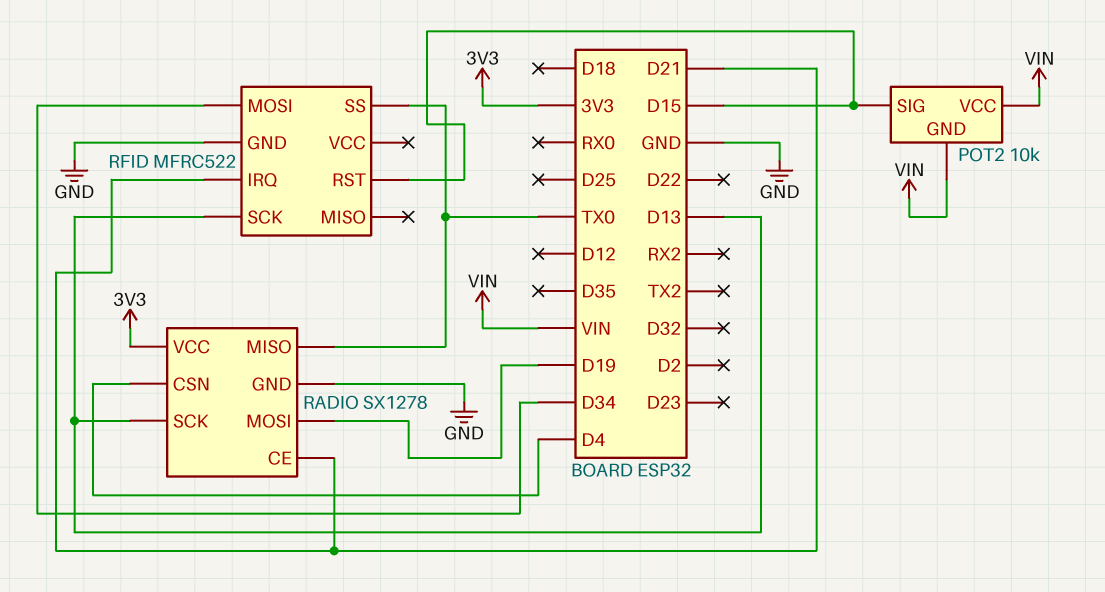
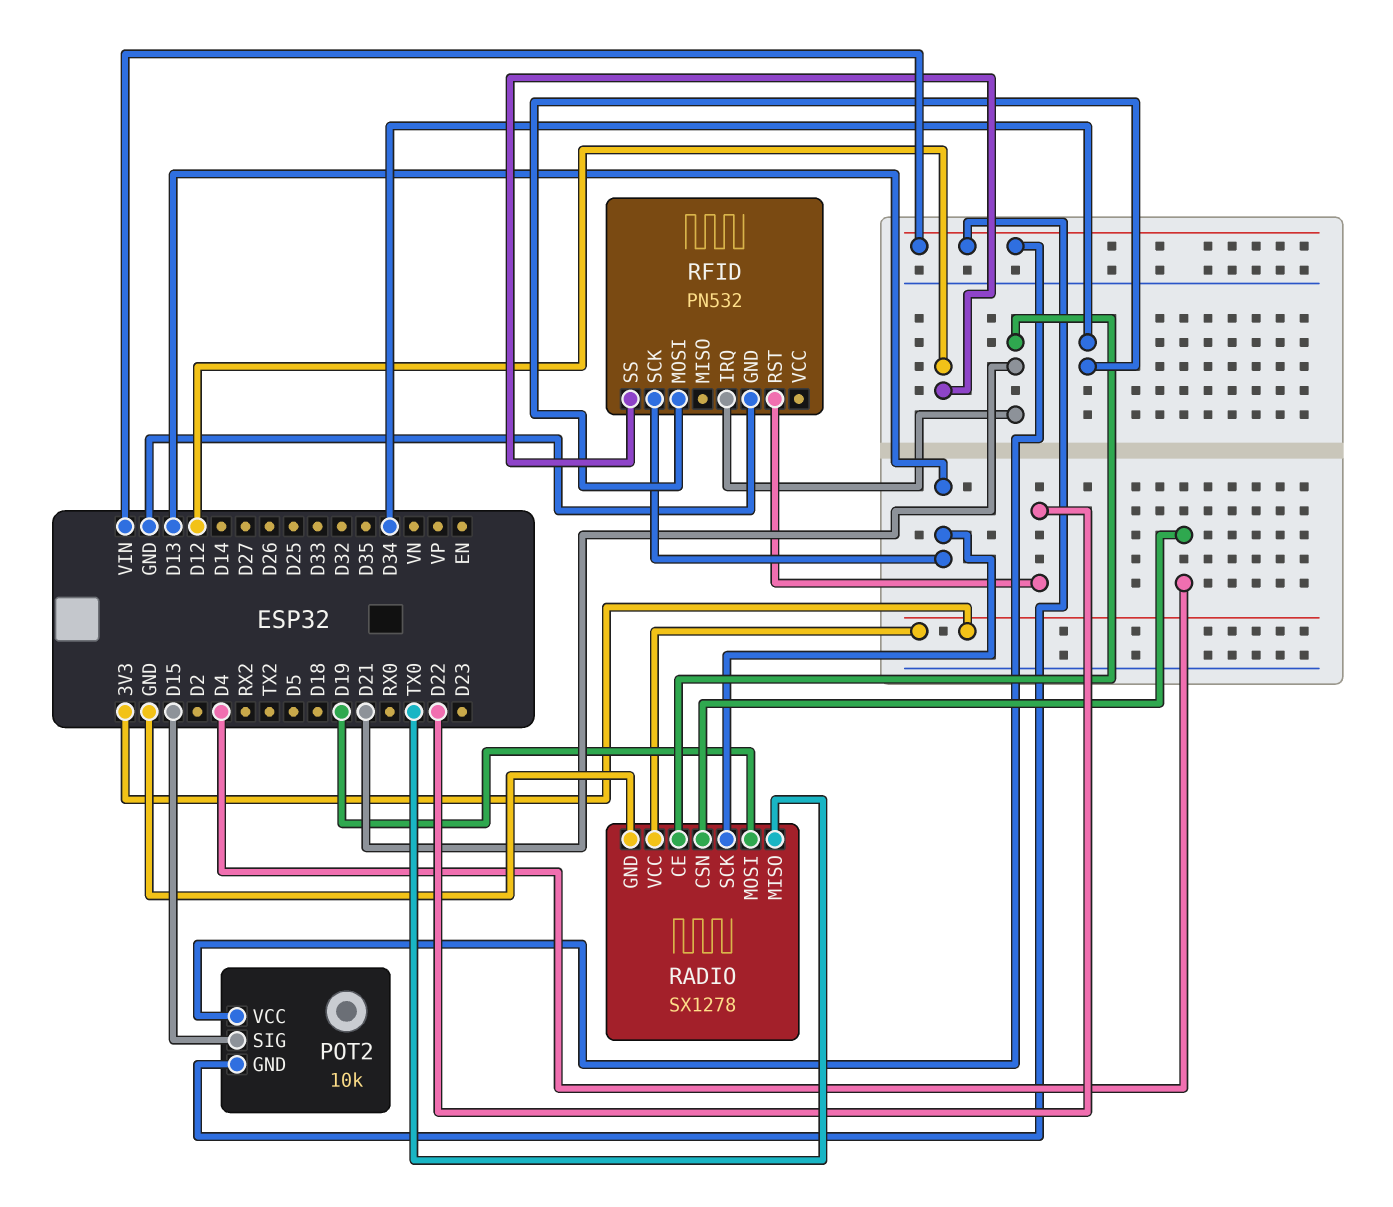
RFID: MFRC522 -> PN532
RFID pin RST: D15 -> D22
RFID pin SS: TX0 -> D12

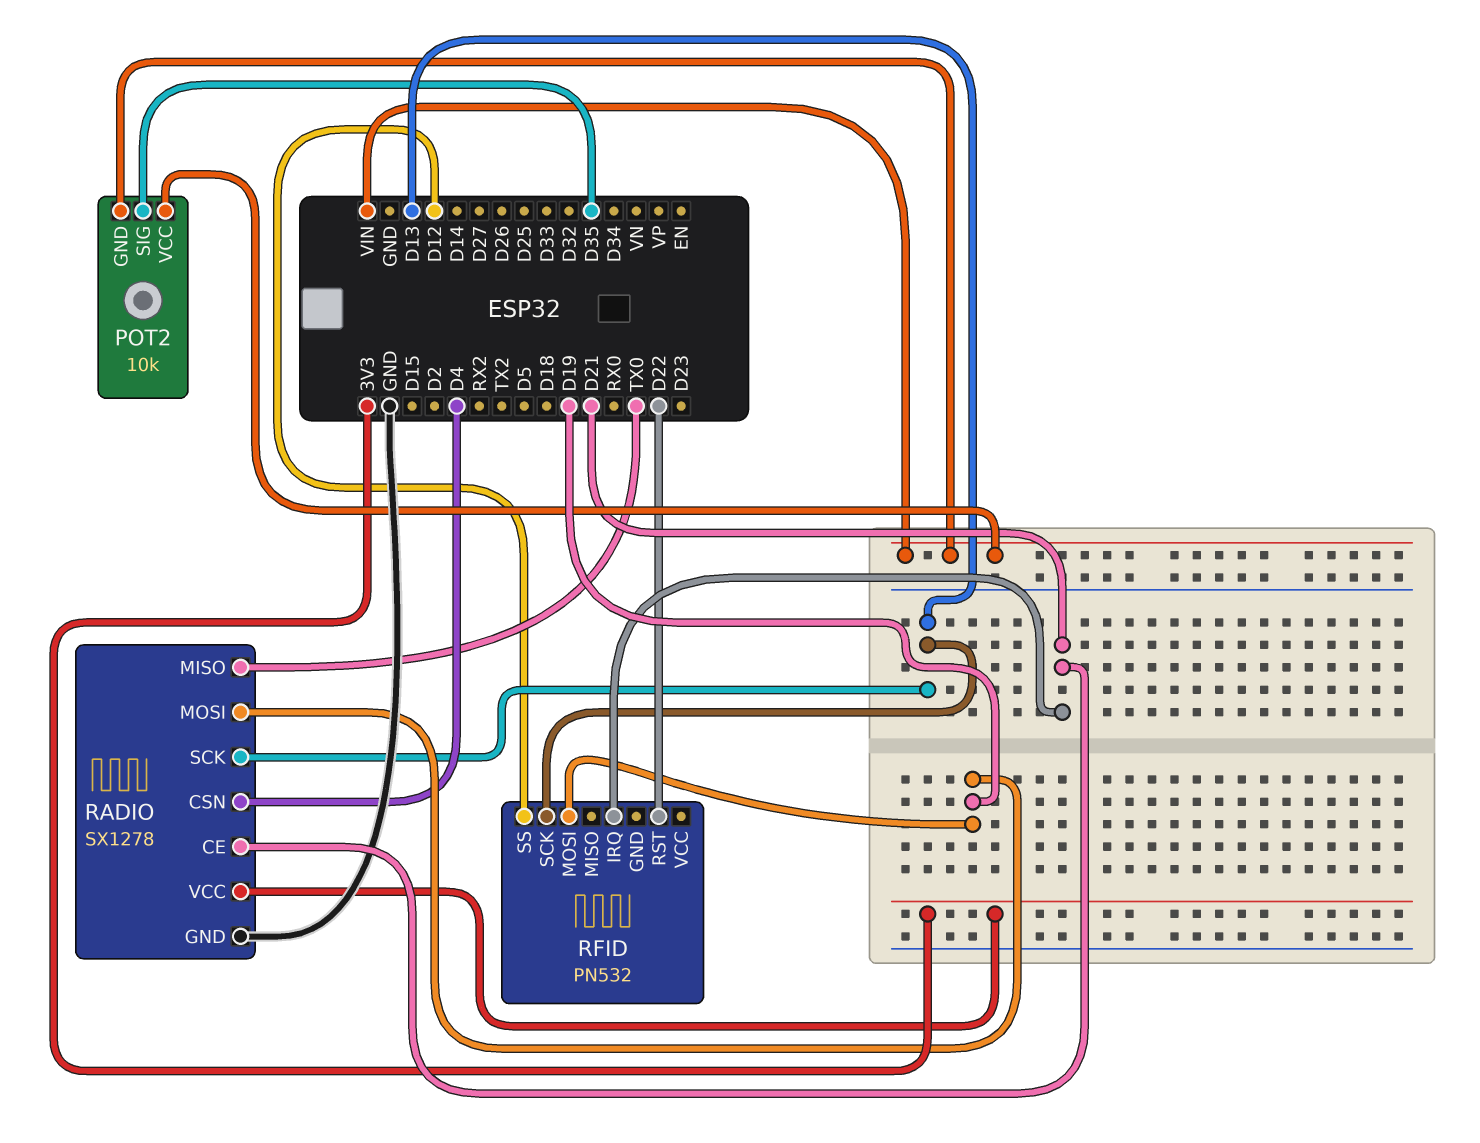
POT2 pin SIG: D15 -> D35
RFID pin GND: GND -> none
RFID pin MOSI: D34 -> D19

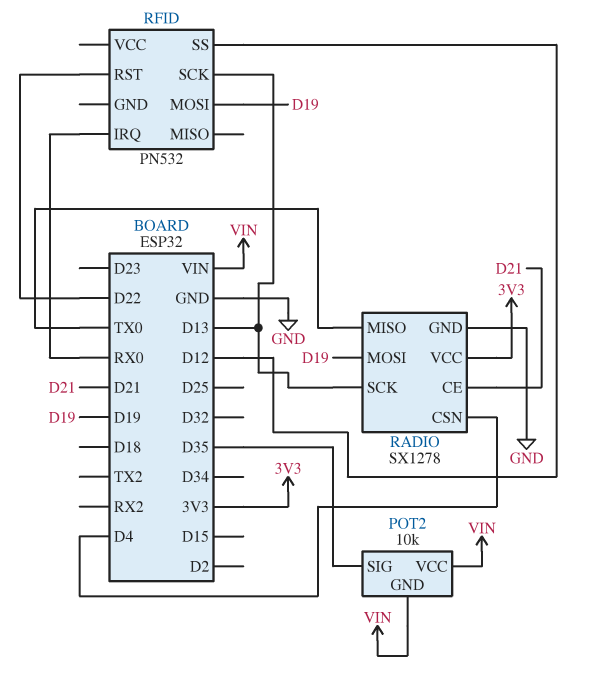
RFID pin IRQ: D21 -> RX0

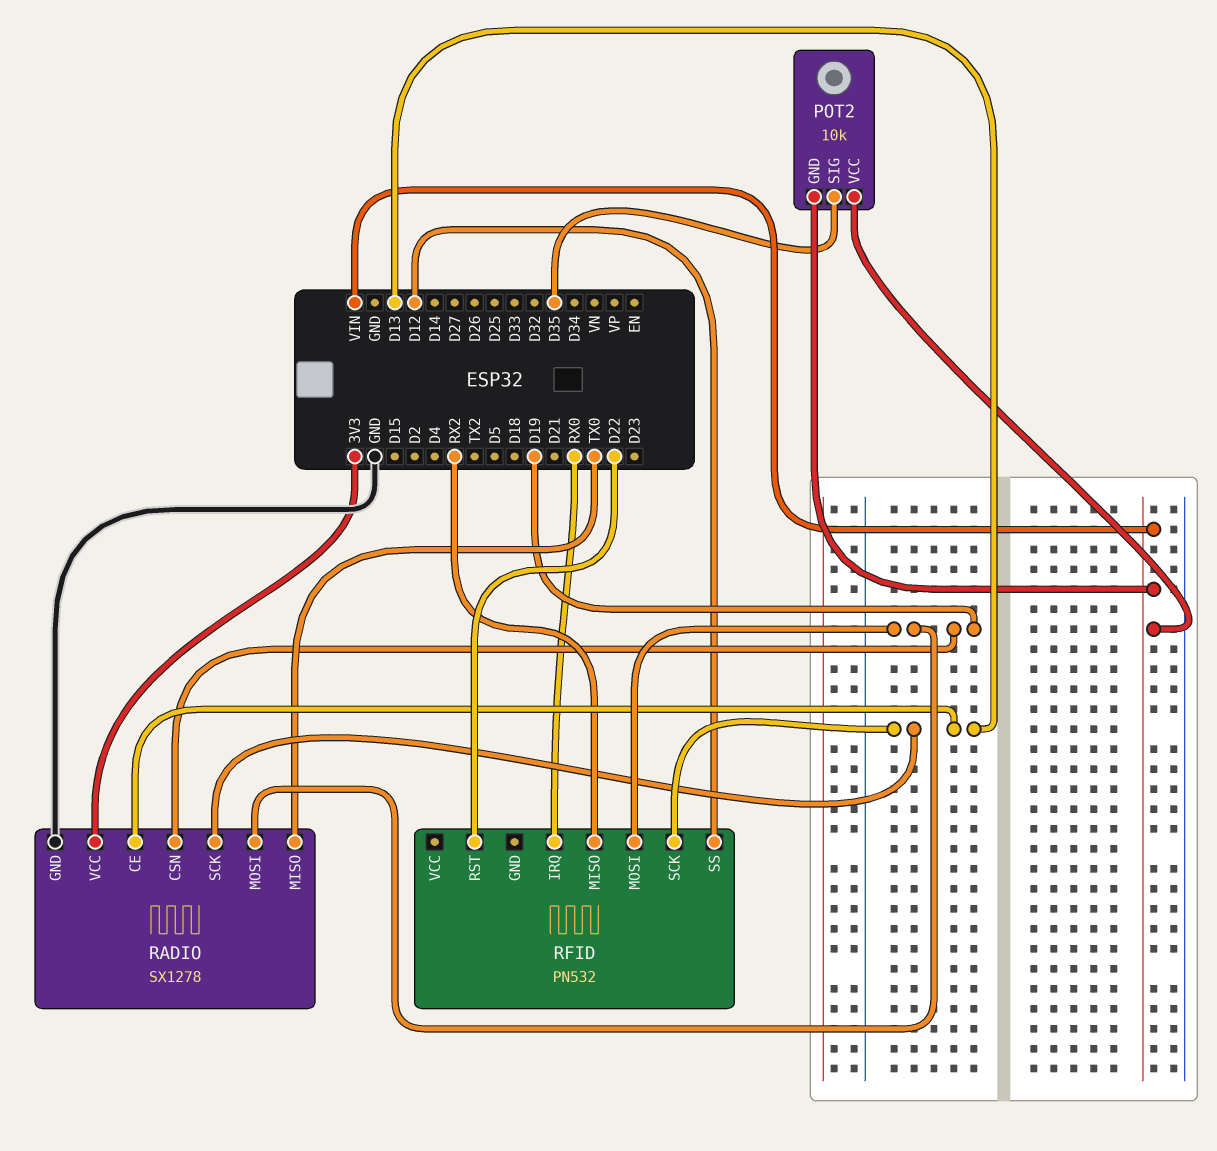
RADIO pin CE: D21 -> D13
RADIO pin CSN: D4 -> D19
RFID pin MISO: none -> RX2

